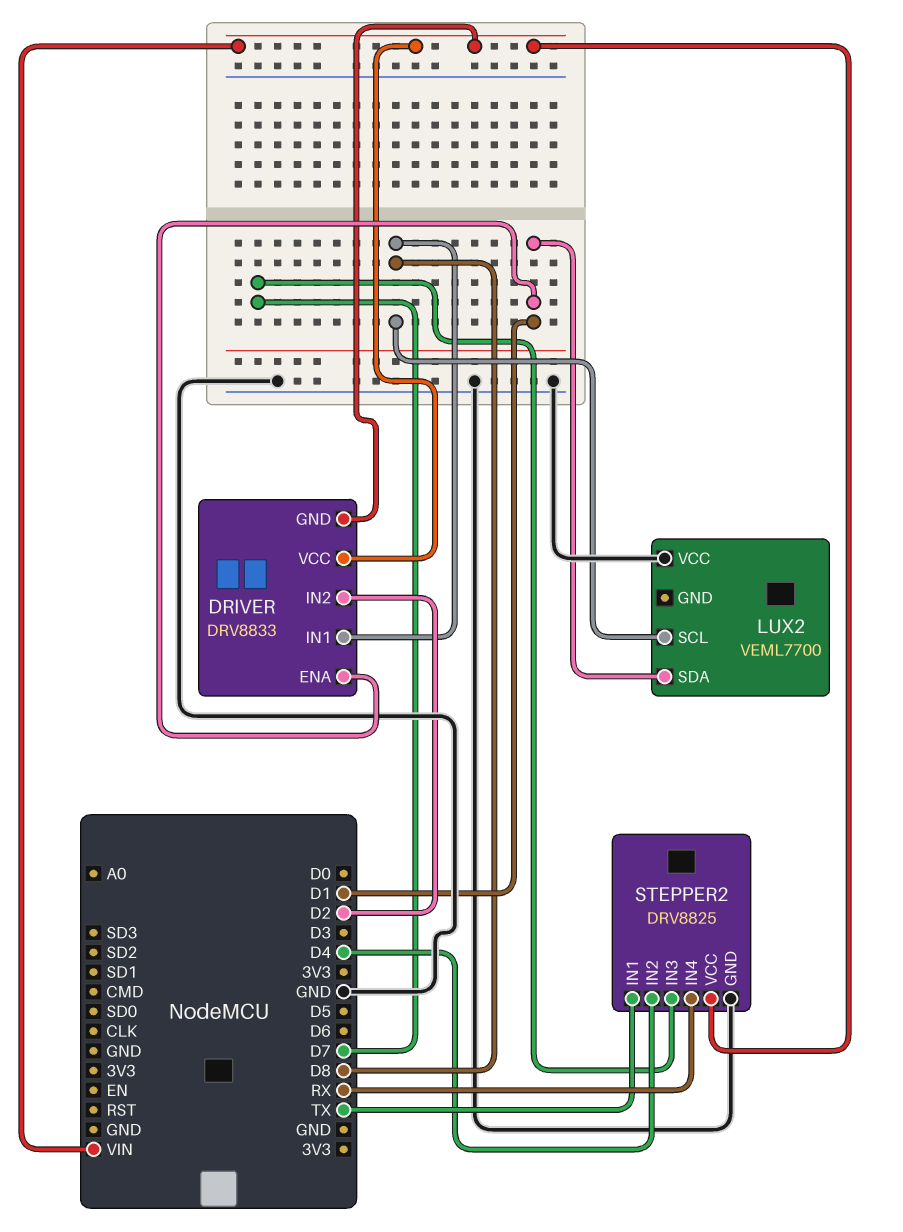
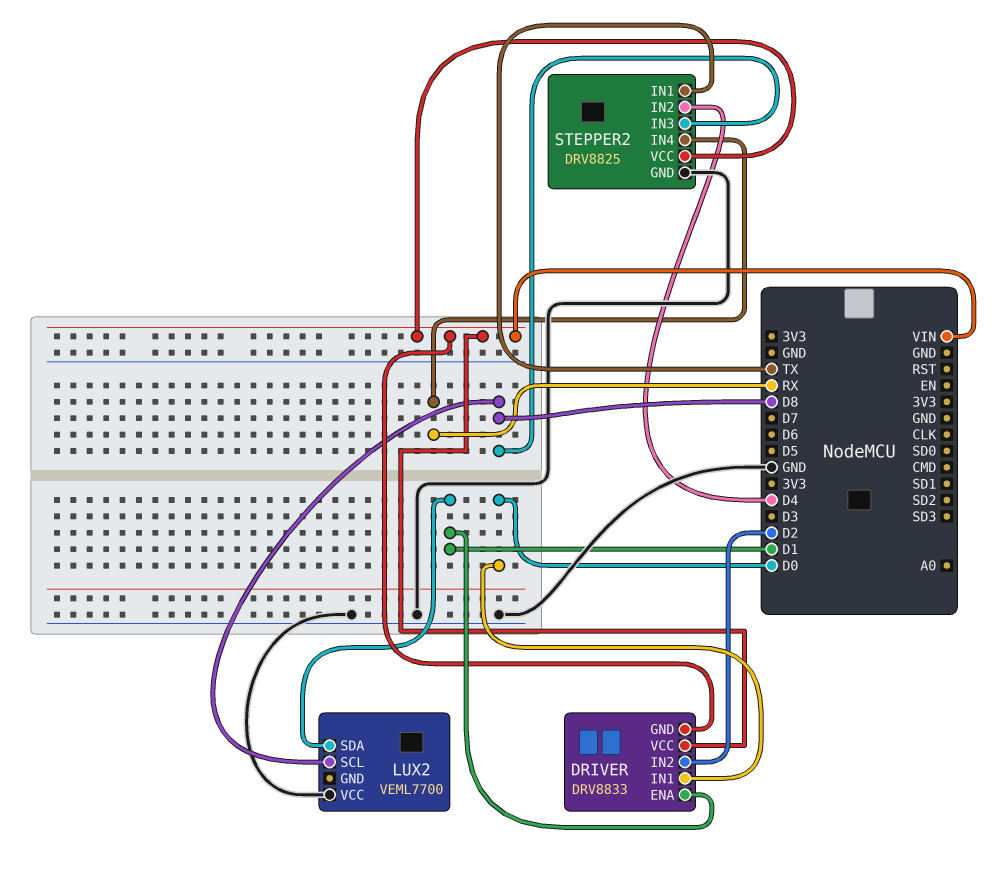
DRIVER pin IN1: D8 -> D0
STEPPER2 pin IN3: D7 -> D8

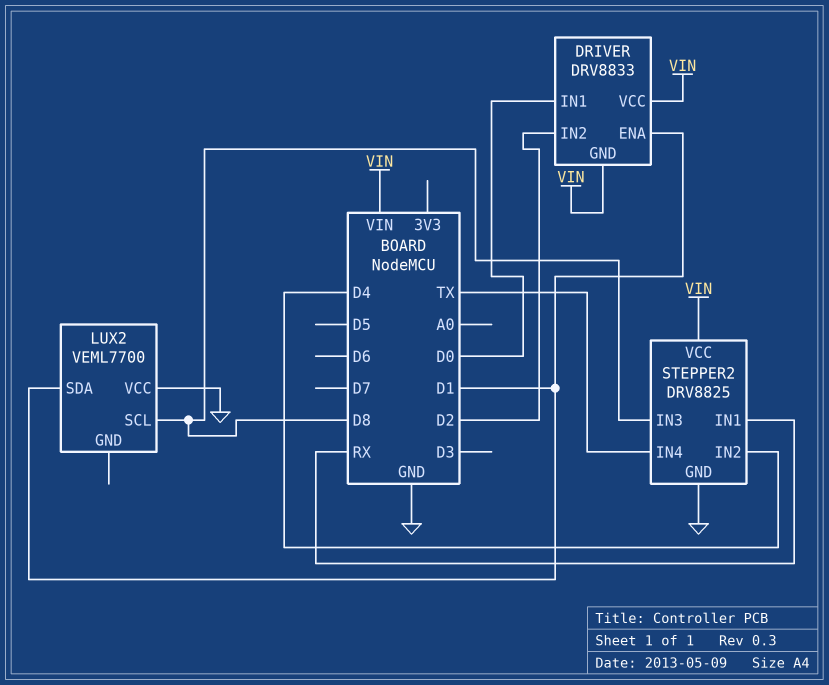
STEPPER2 pin IN1: TX -> RX
STEPPER2 pin IN4: RX -> TX

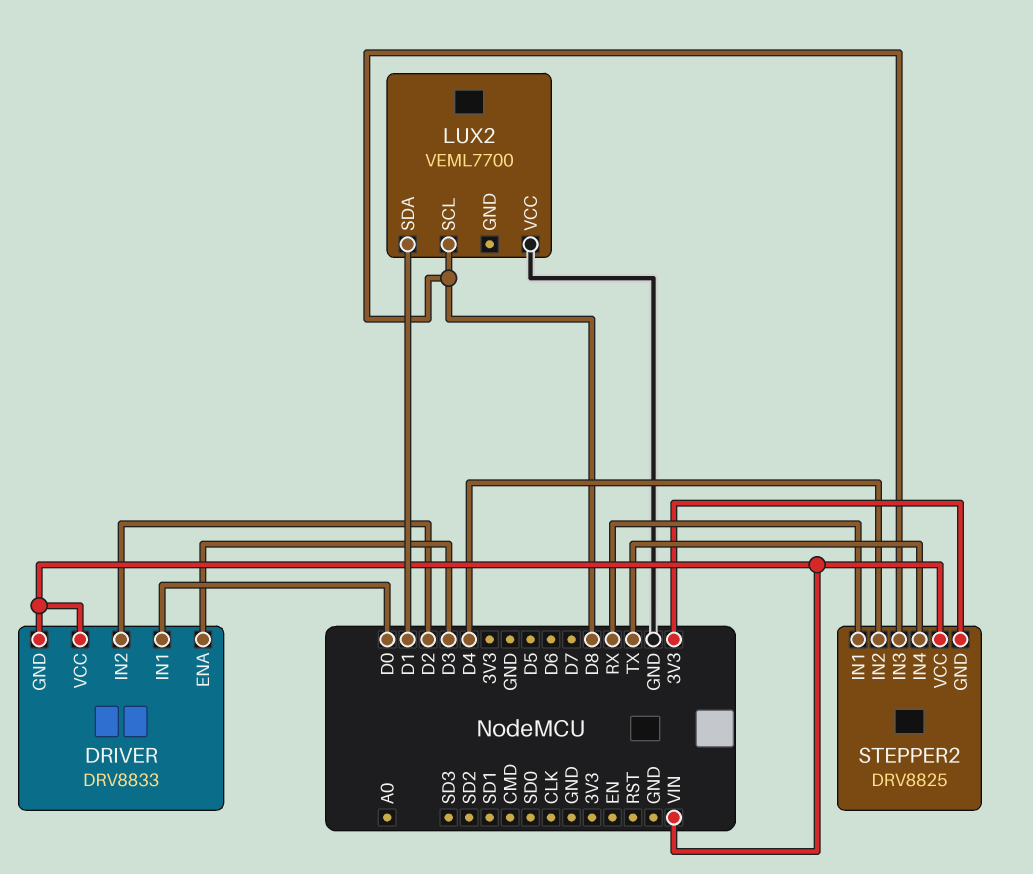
DRIVER pin ENA: D1 -> D3
STEPPER2 pin GND: GND -> 3V3

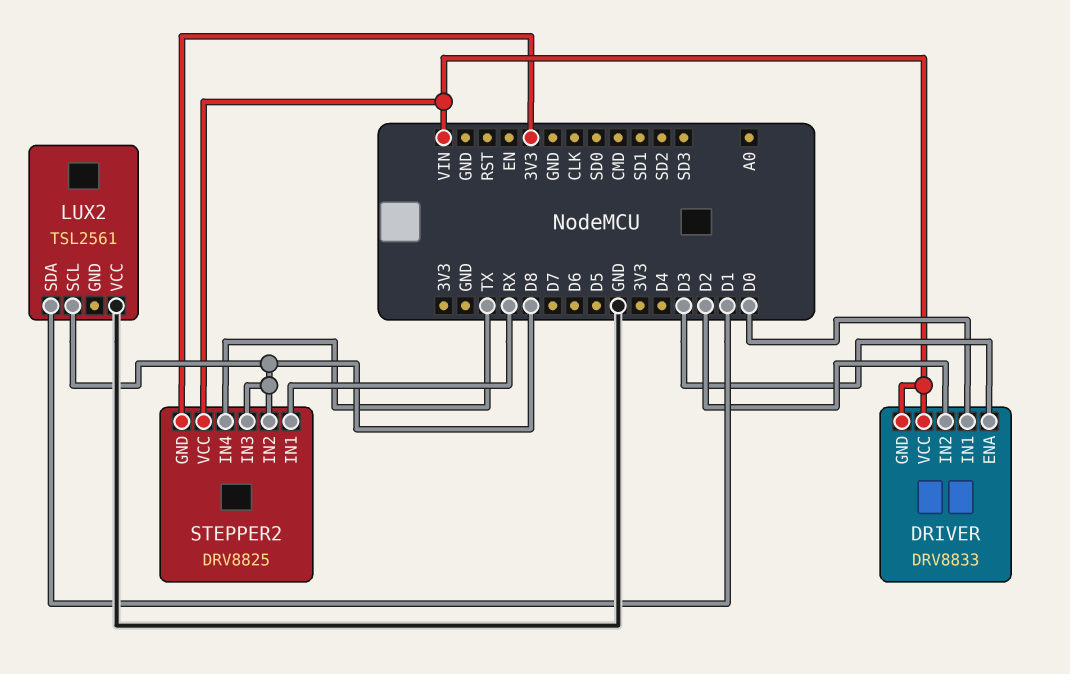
LUX2: VEML7700 -> TSL2561
STEPPER2 pin IN2: D4 -> D8

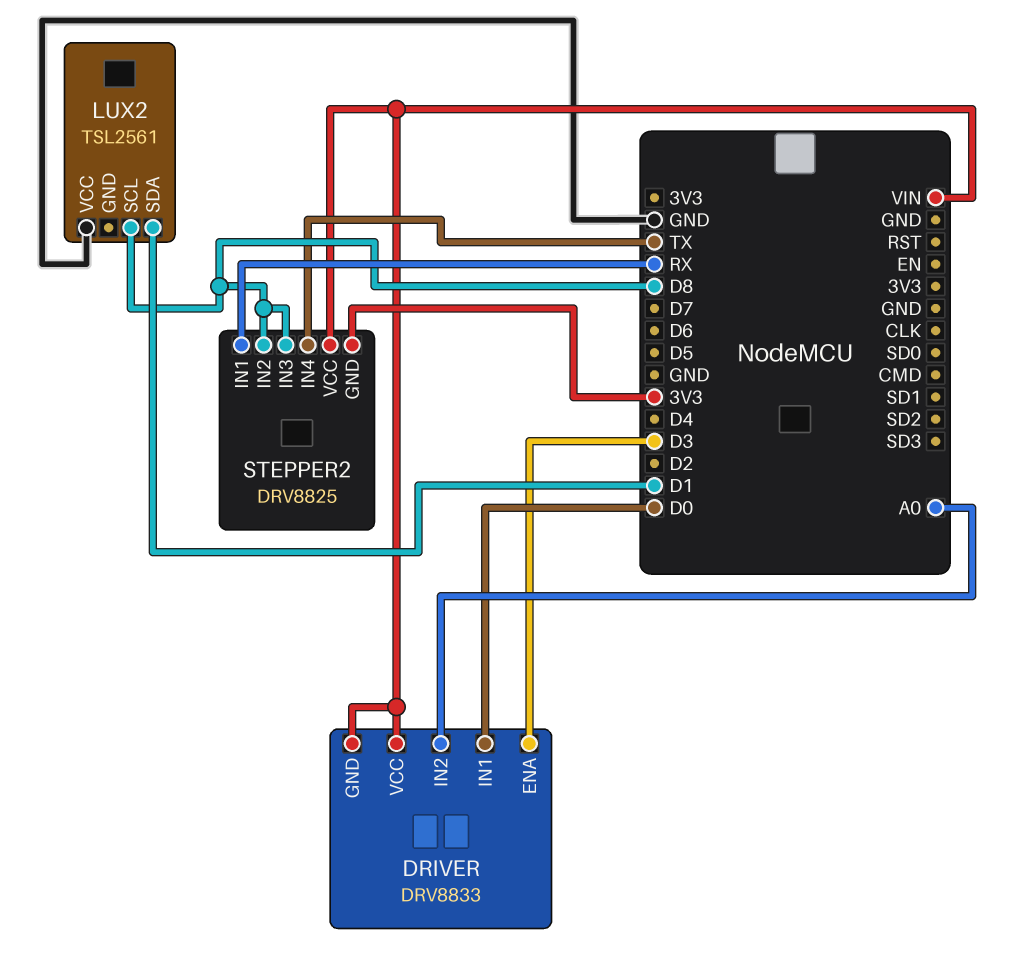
DRIVER pin IN2: D2 -> A0

